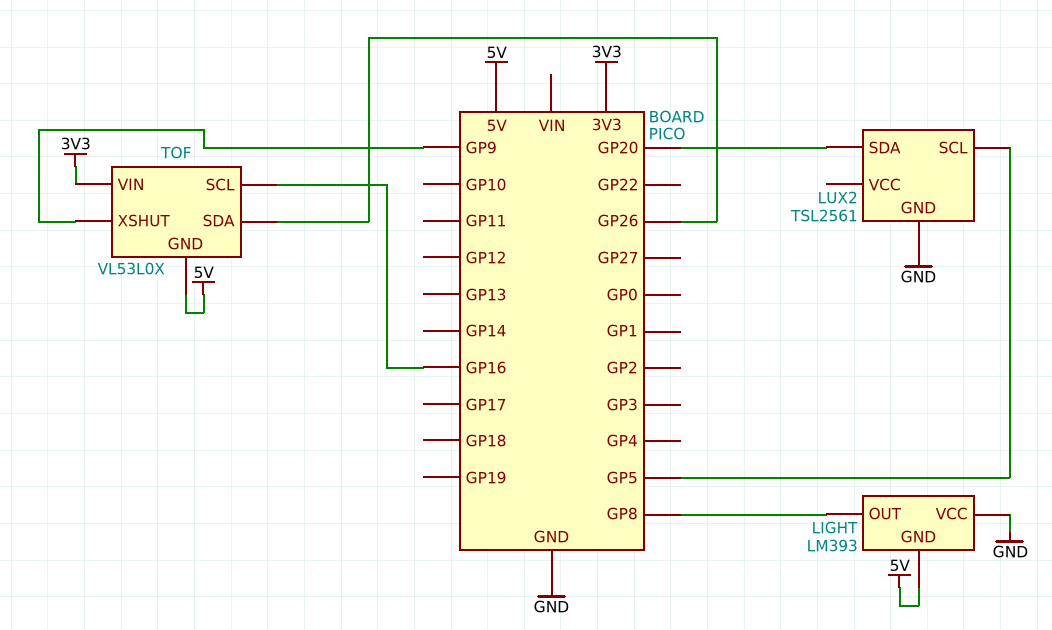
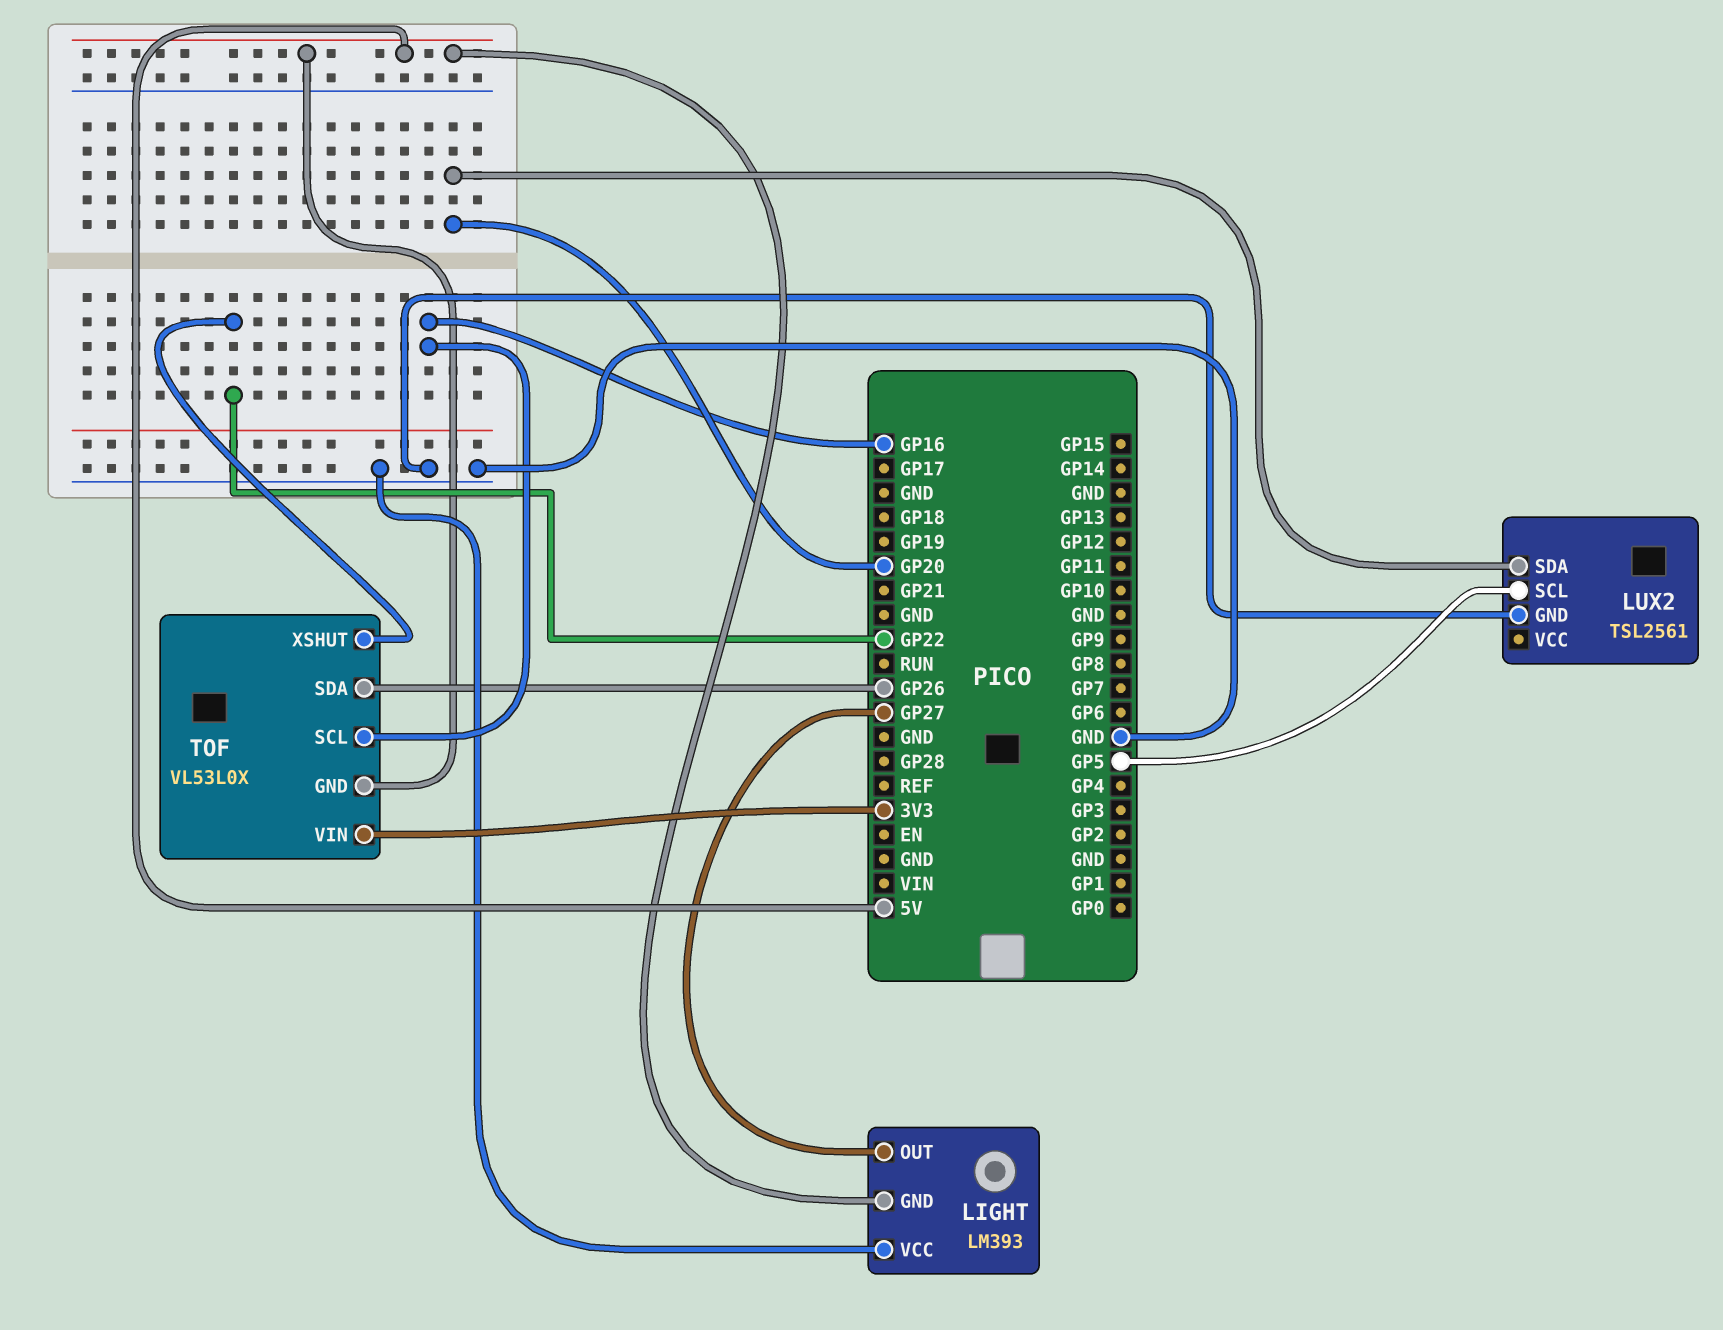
LIGHT pin OUT: GP8 -> GP27
TOF pin XSHUT: GP9 -> GP22

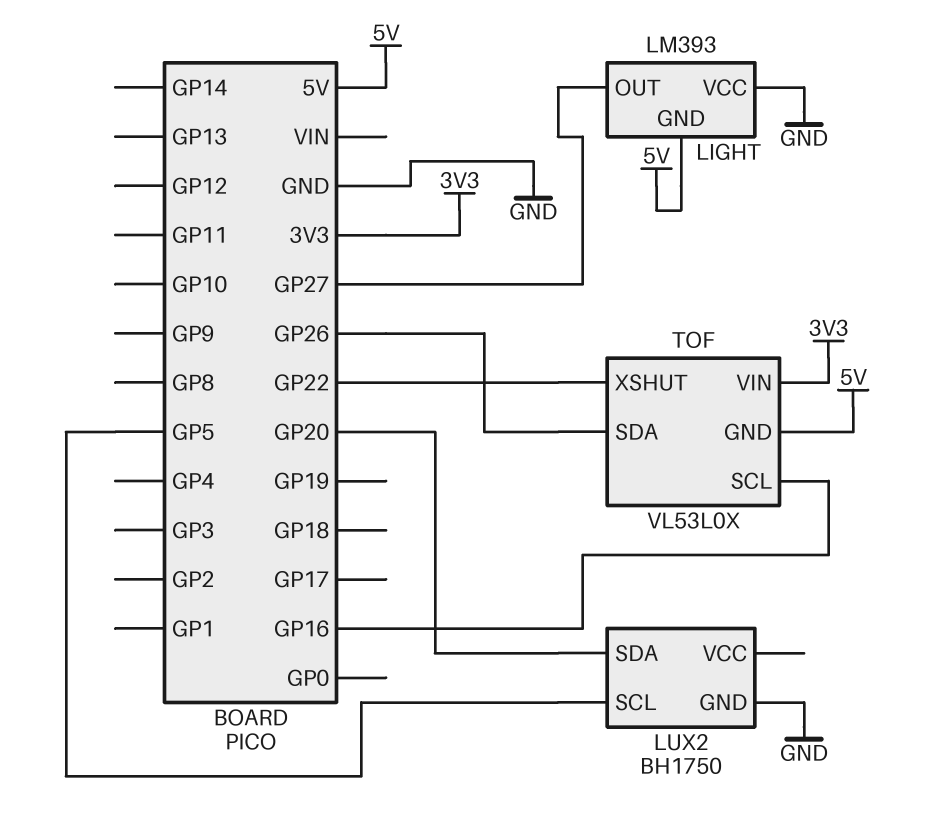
LUX2: TSL2561 -> BH1750

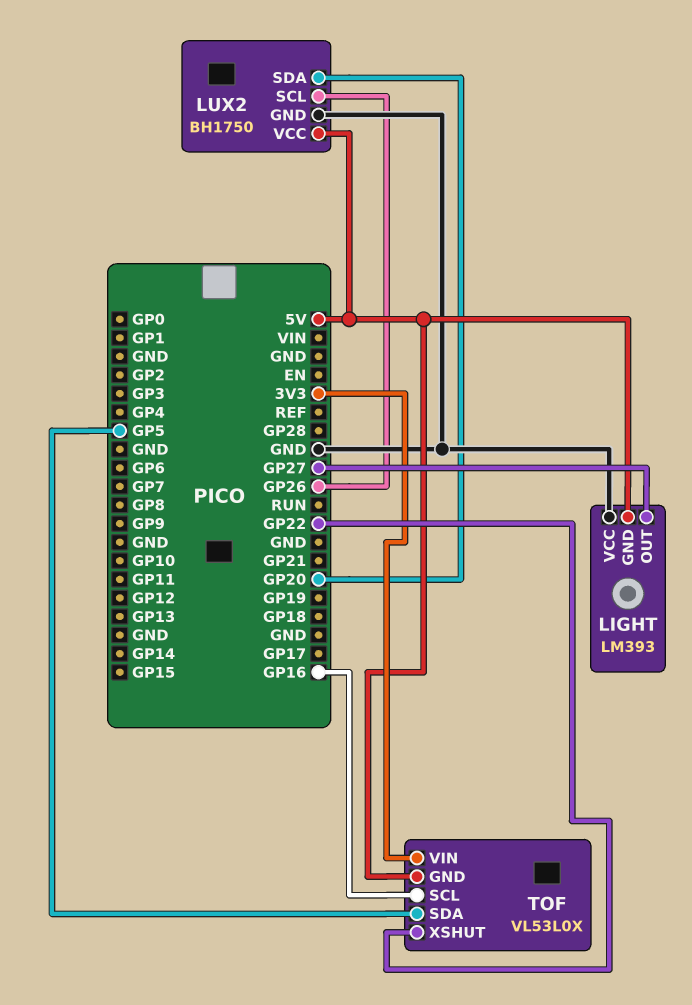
LUX2 pin SCL: GP5 -> GP26
LUX2 pin VCC: none -> 5V
TOF pin SDA: GP26 -> GP5

